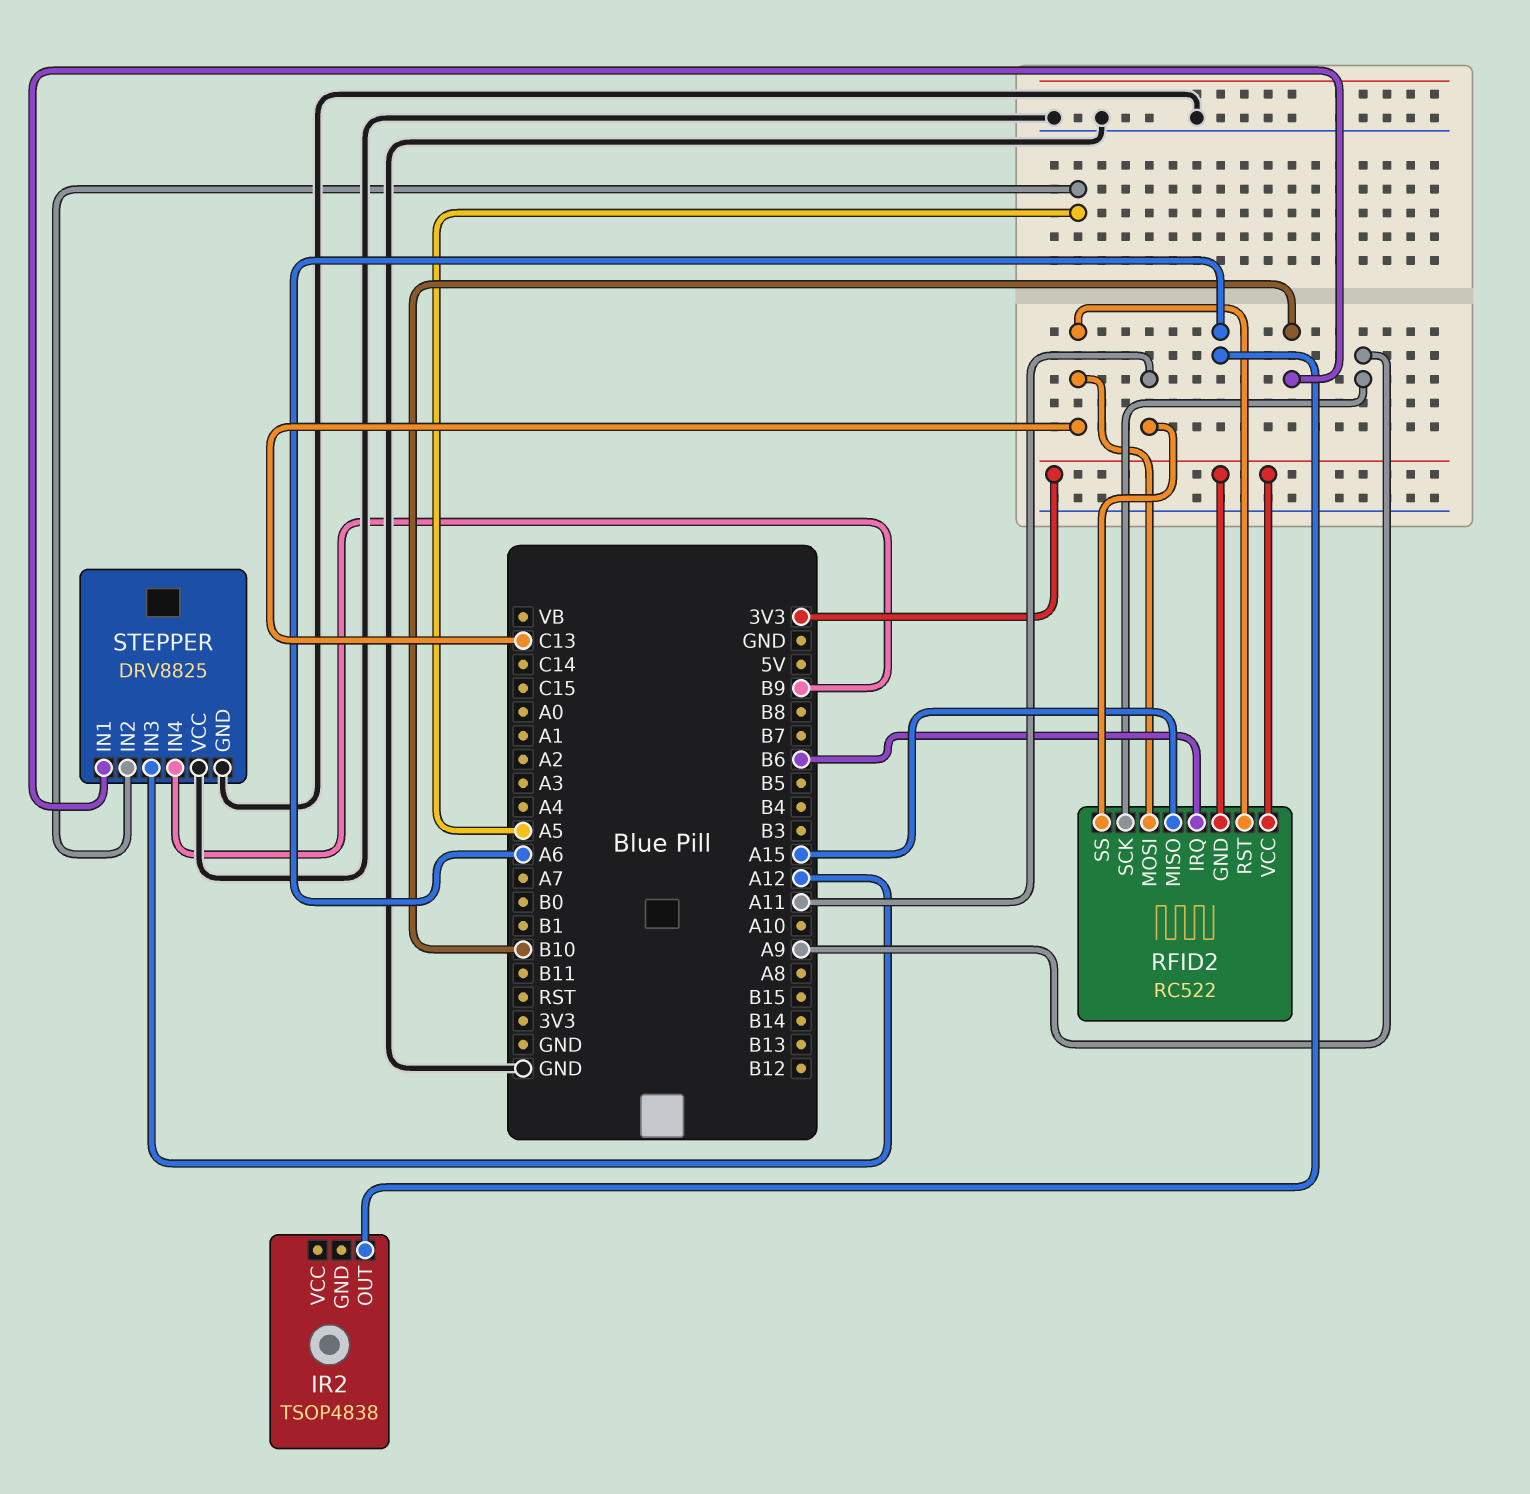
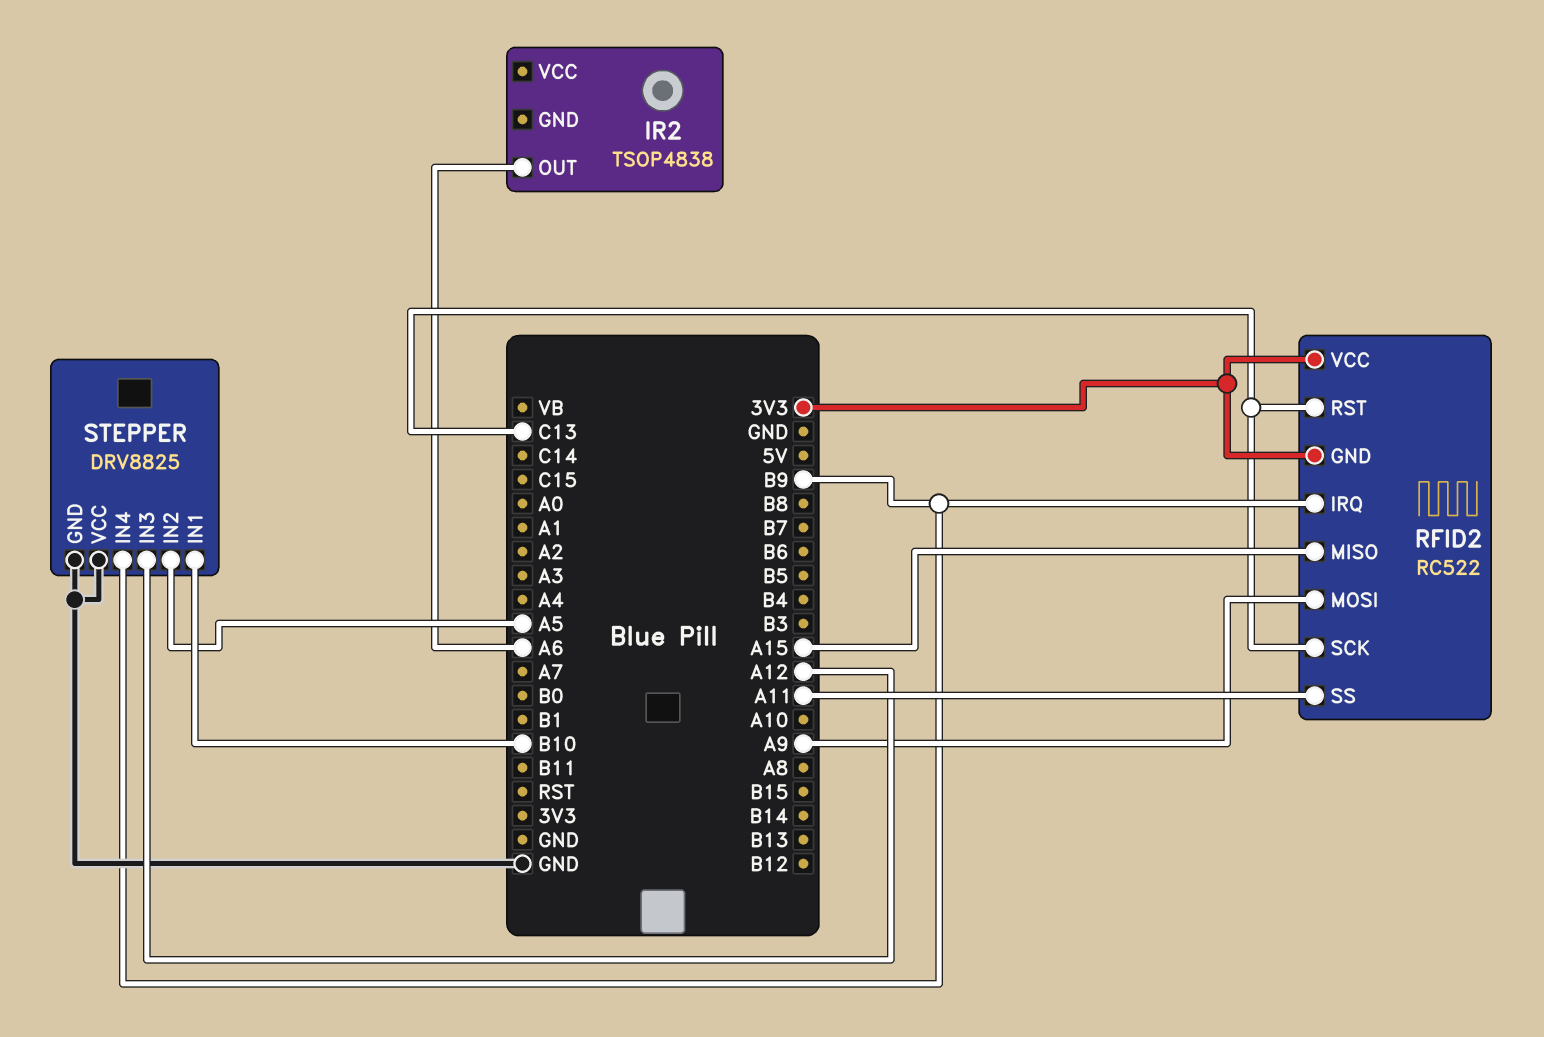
RFID2 pin IRQ: B6 -> B9
RFID2 pin MOSI: C13 -> A9
RFID2 pin SCK: A9 -> C13

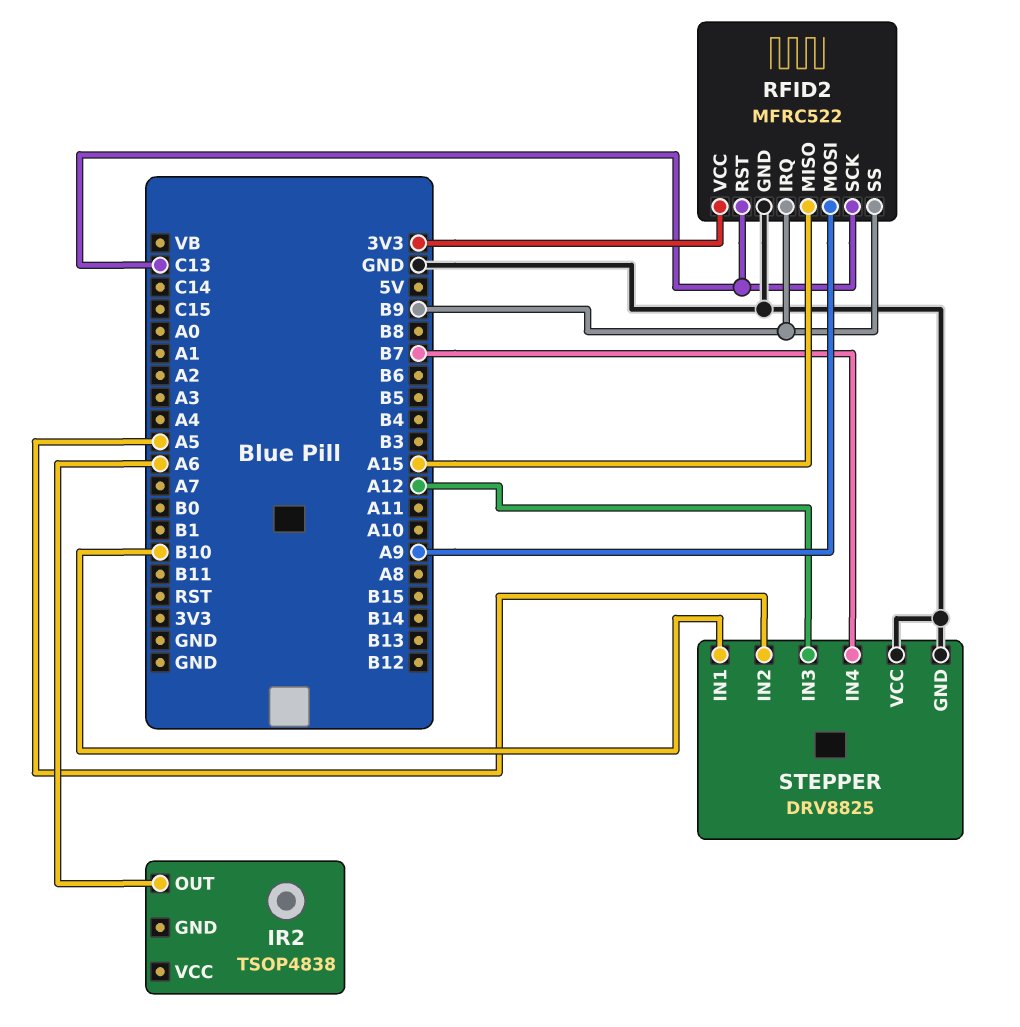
RFID2: RC522 -> MFRC522
RFID2 pin GND: 3V3 -> GND
RFID2 pin SS: A11 -> B9
STEPPER pin IN4: B9 -> B7

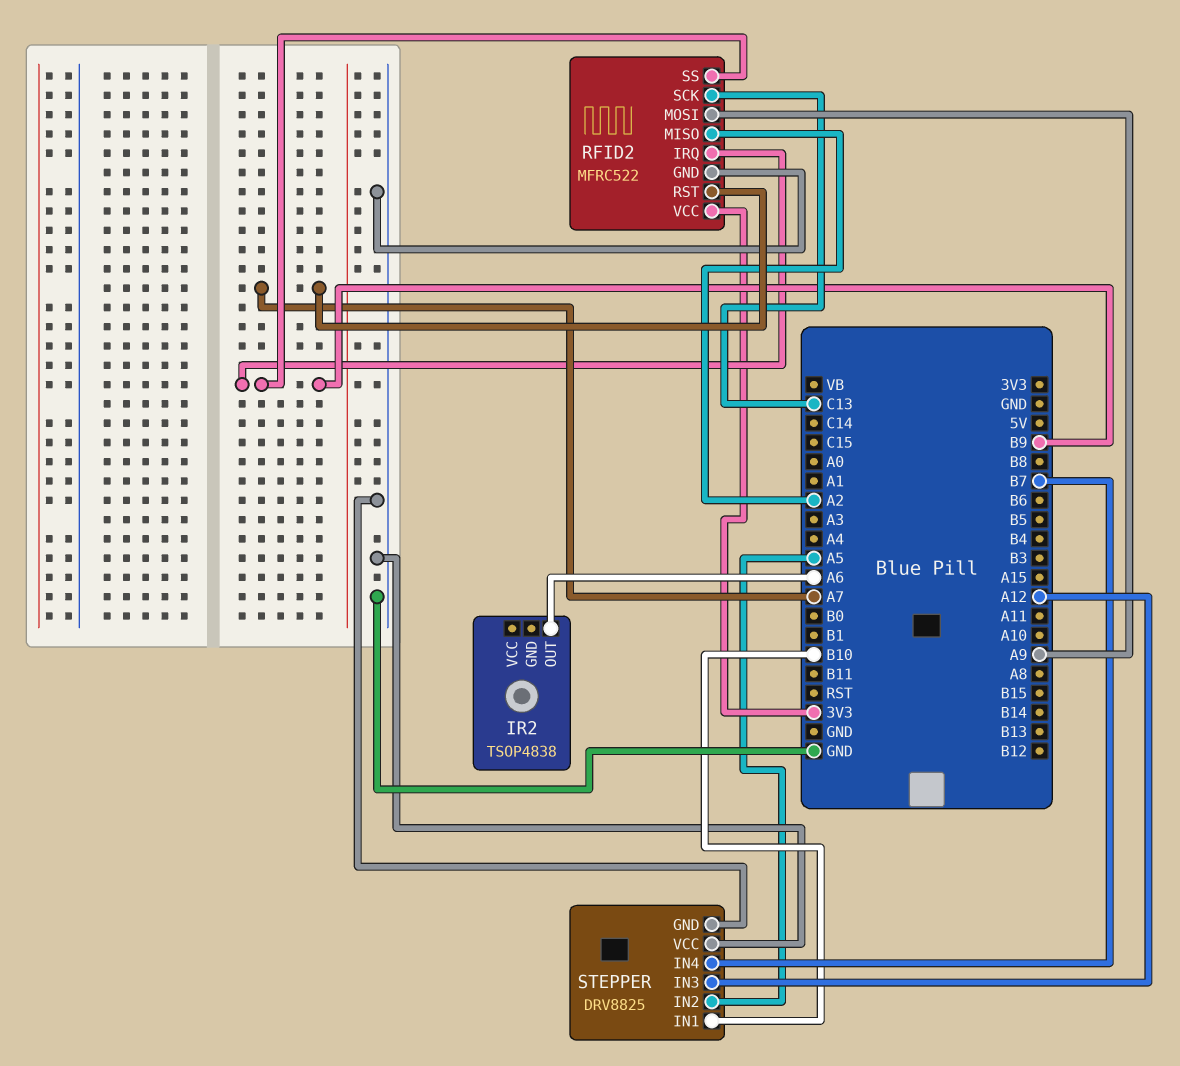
RFID2 pin MISO: A15 -> A2
RFID2 pin RST: C13 -> A7

